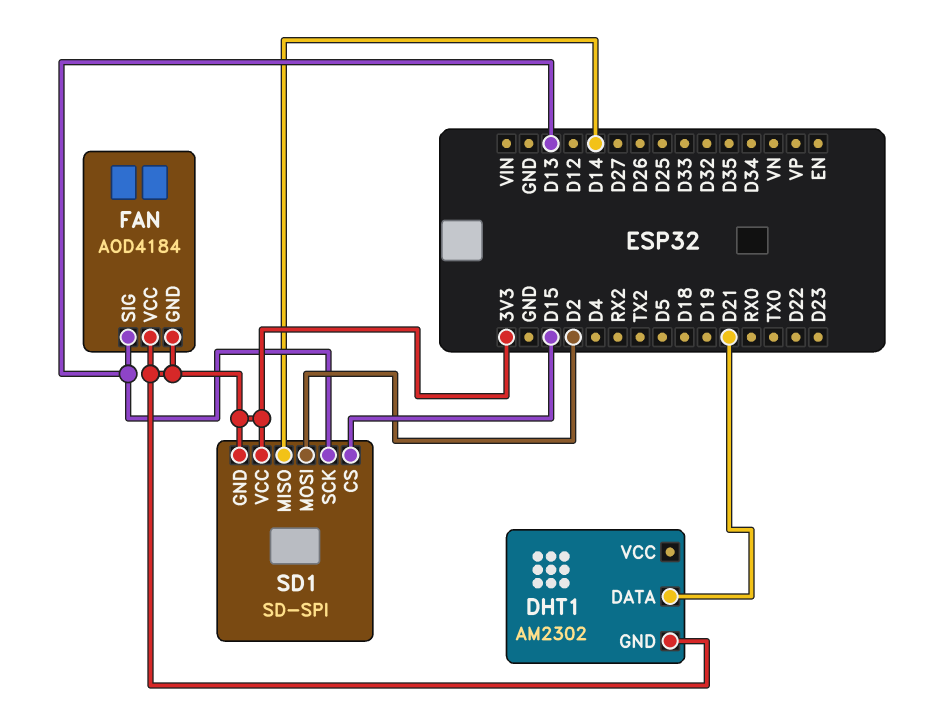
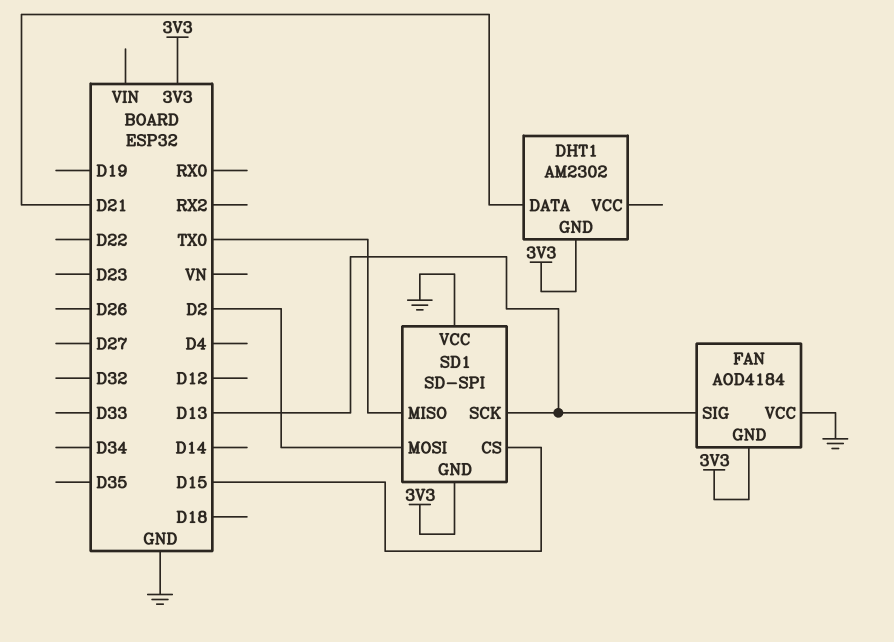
FAN pin VCC: 3V3 -> GND
SD1 pin MISO: D14 -> TX0
SD1 pin VCC: 3V3 -> GND

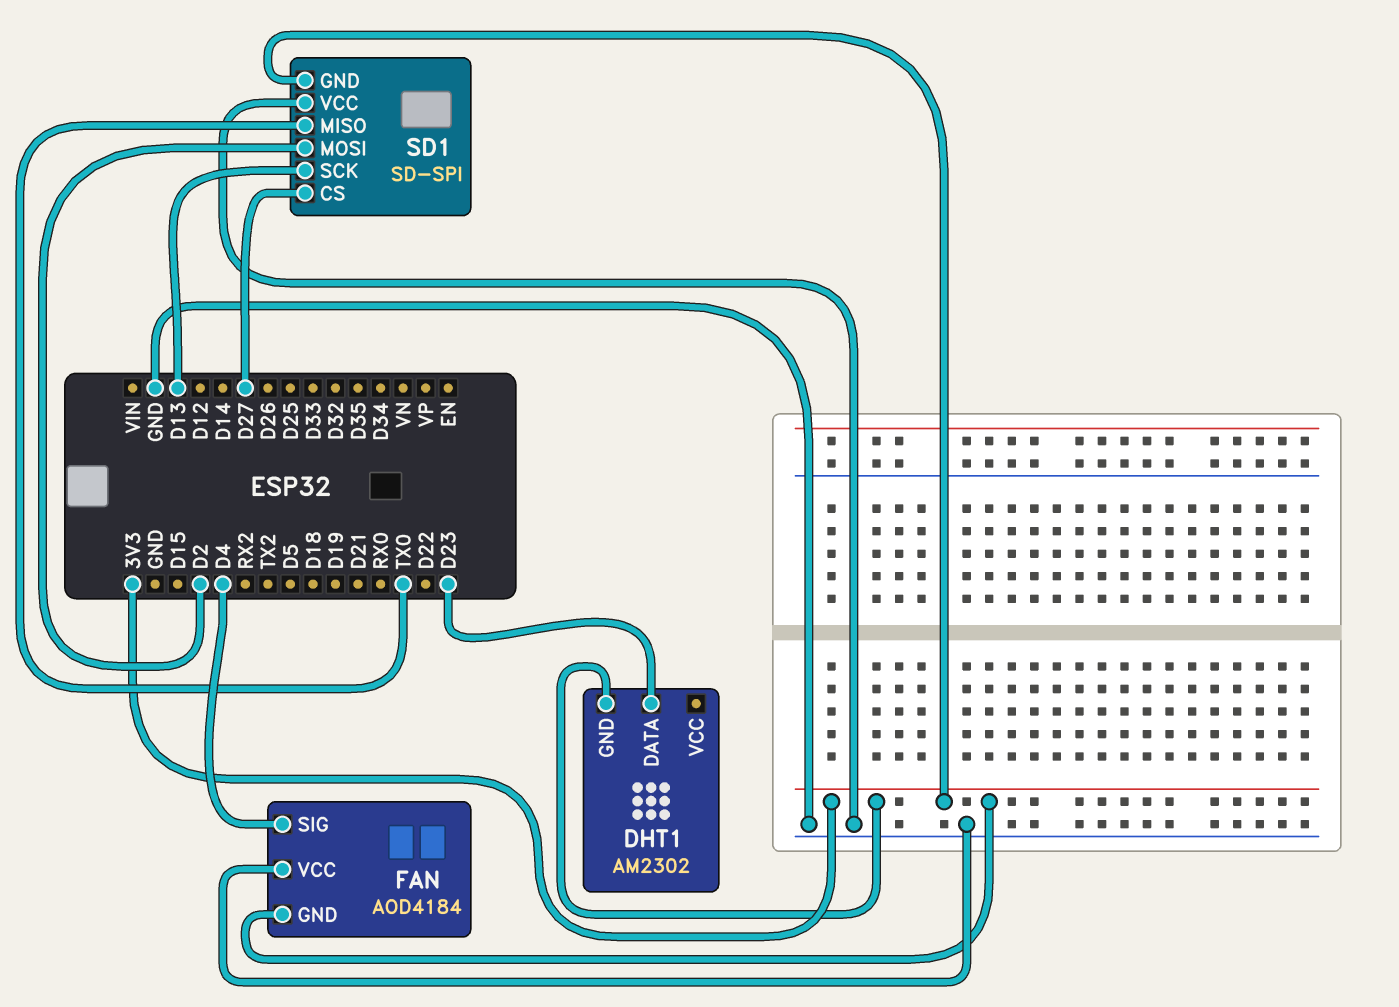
DHT1 pin DATA: D21 -> D23
FAN pin SIG: D13 -> D4
SD1 pin CS: D15 -> D27

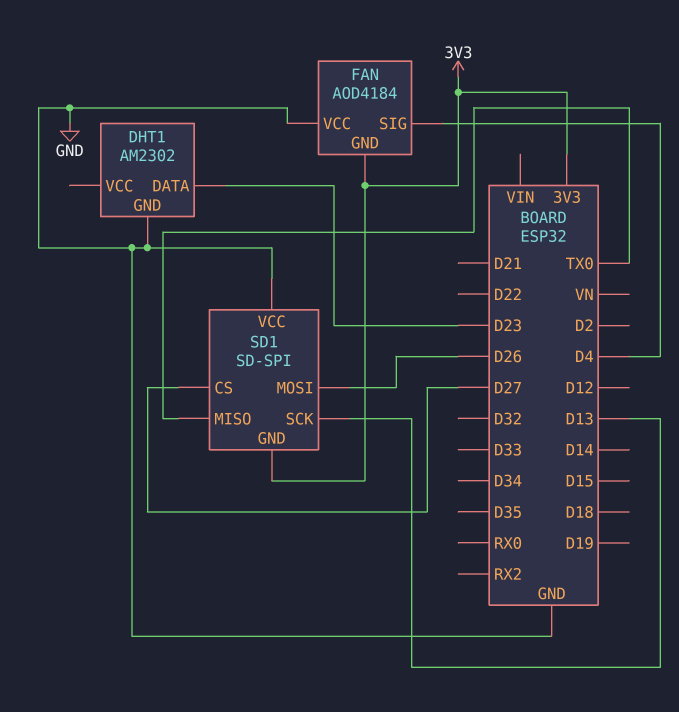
DHT1 pin GND: 3V3 -> GND
SD1 pin MOSI: D2 -> D26

